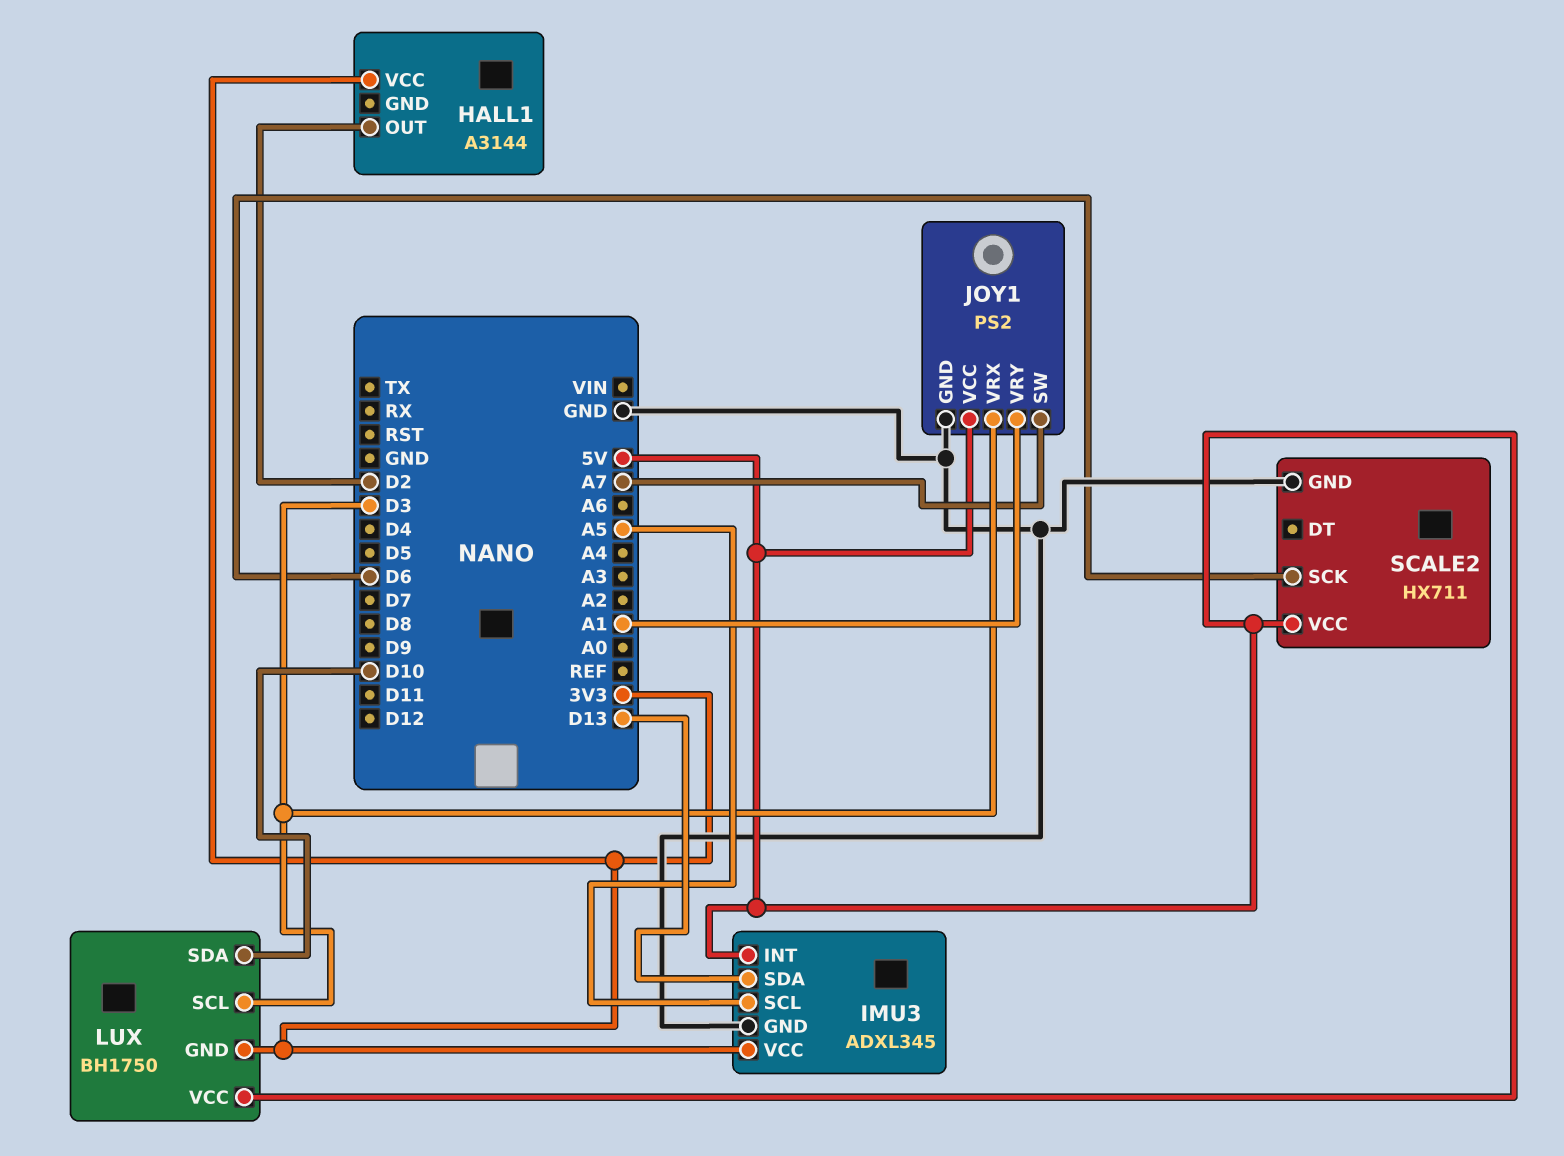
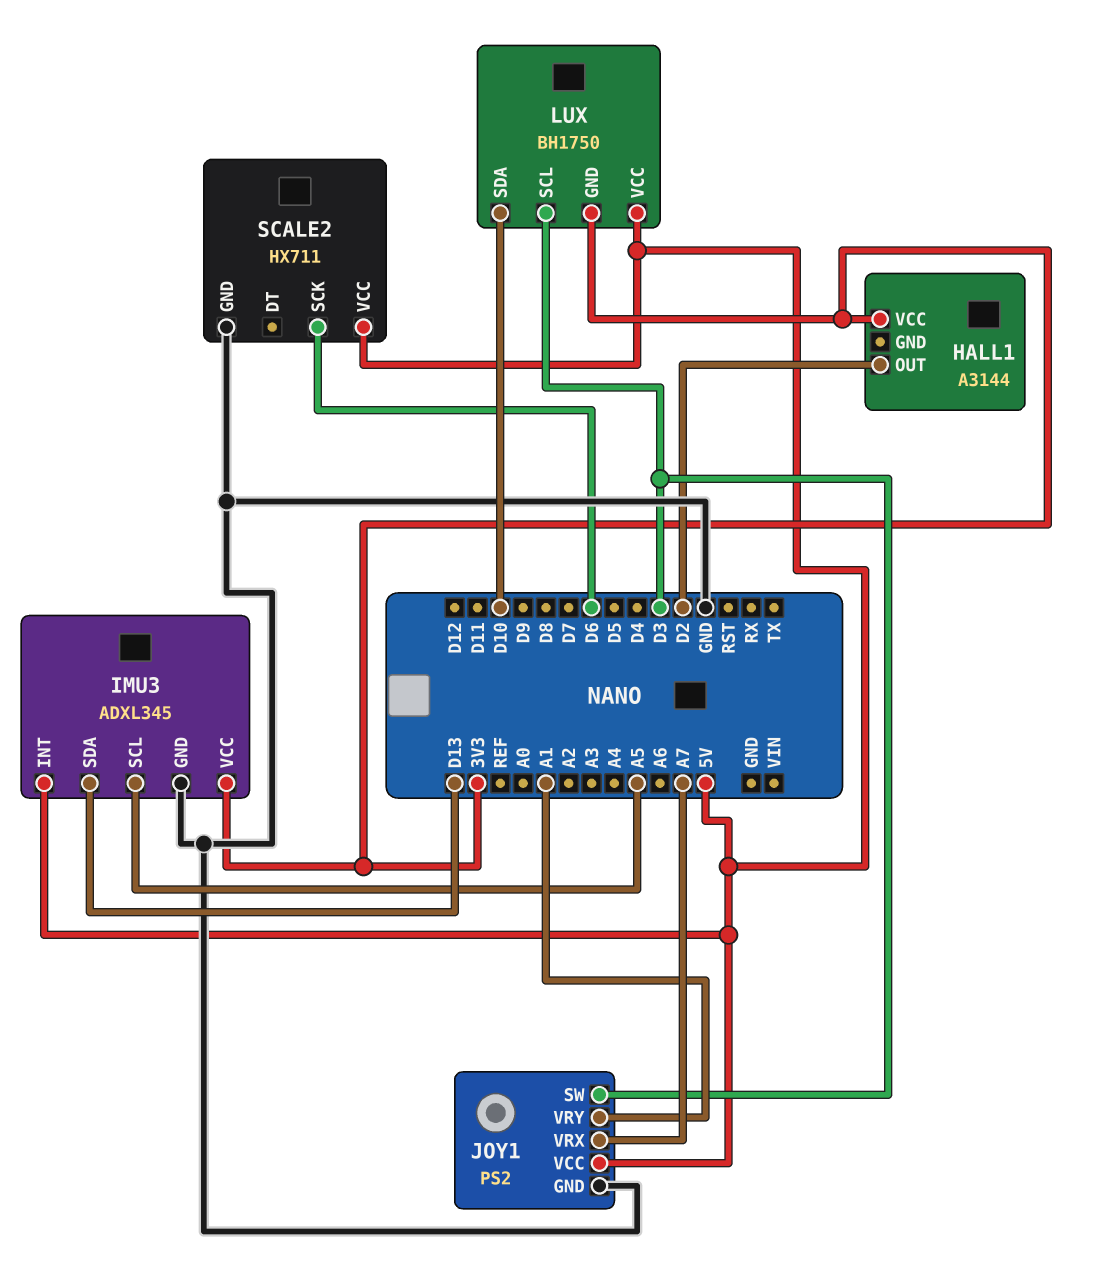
JOY1 pin SW: A7 -> D3
JOY1 pin VRX: D3 -> A7

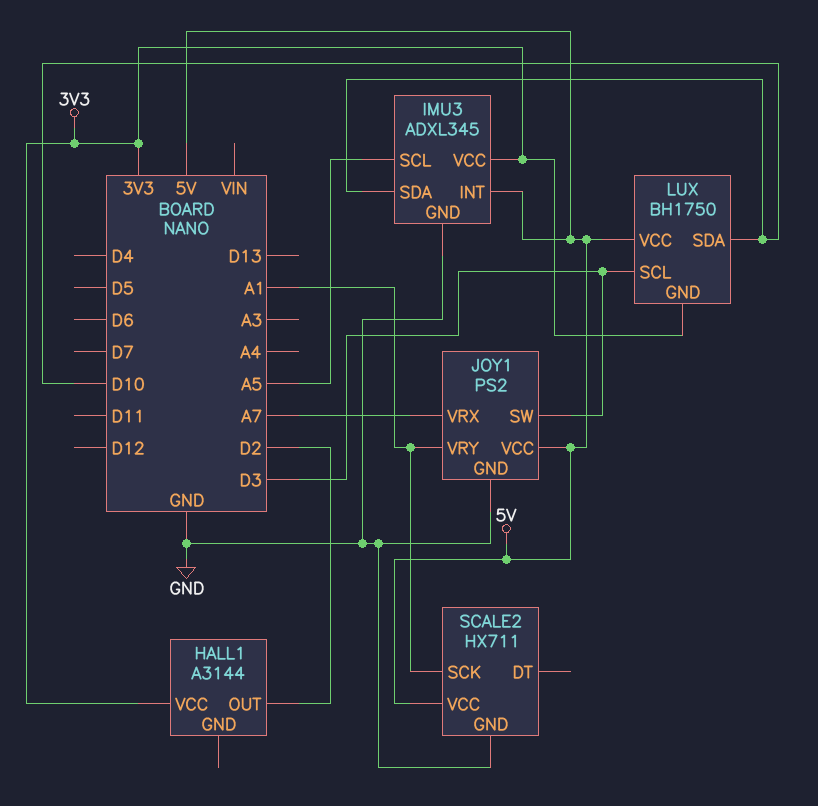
IMU3 pin SDA: D13 -> D10
SCALE2 pin SCK: D6 -> A1

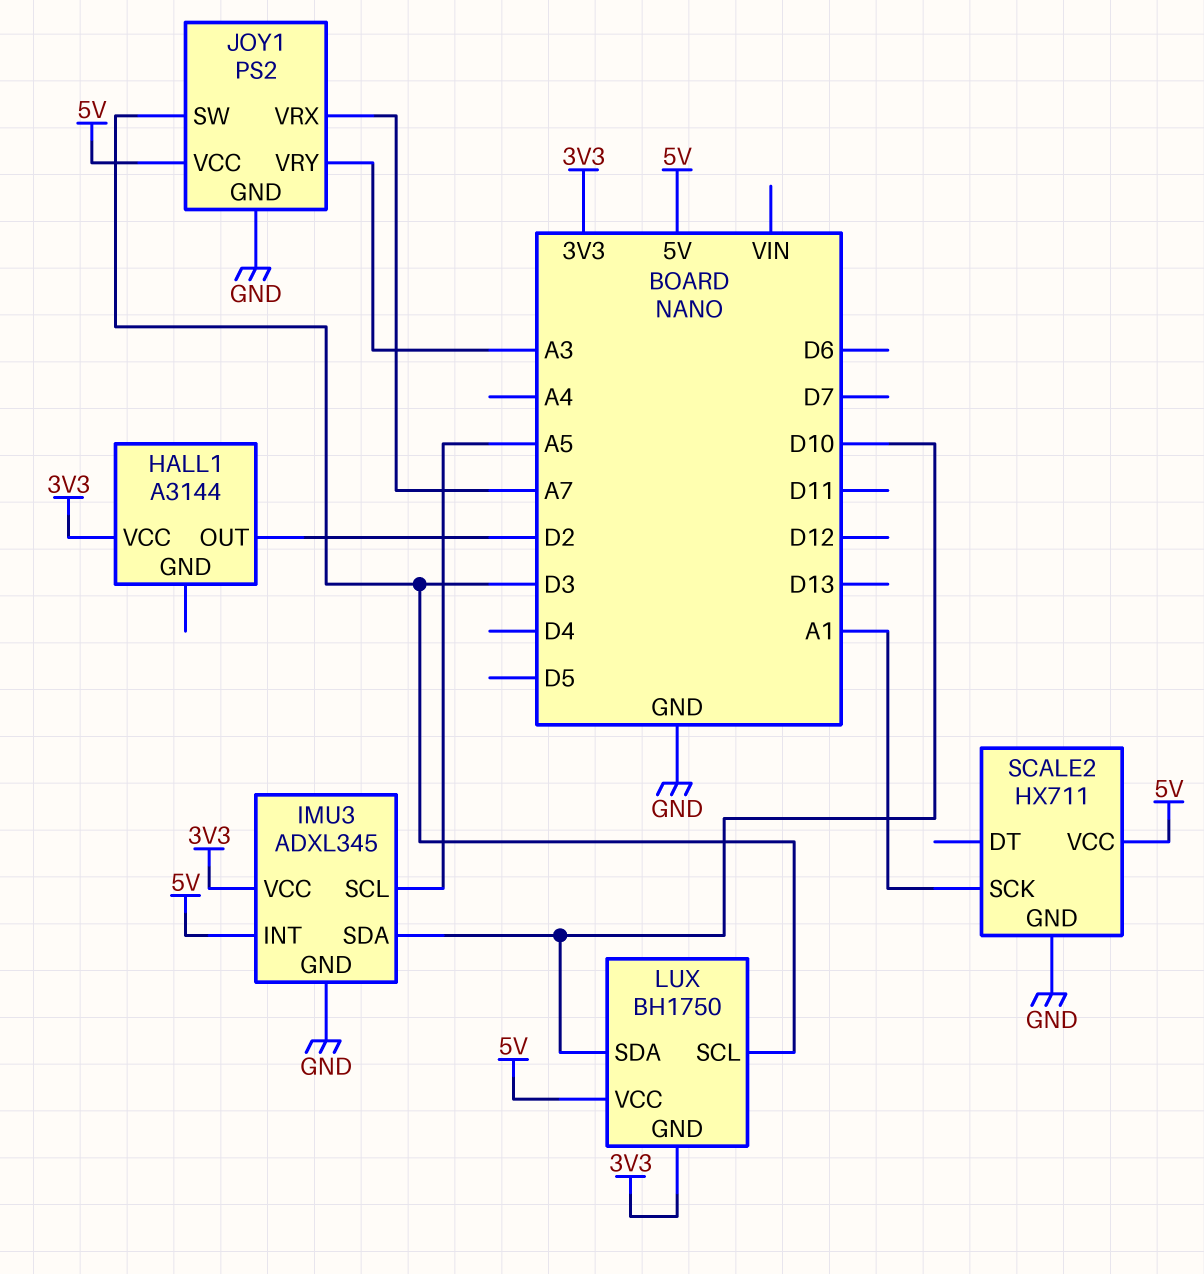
JOY1 pin VRY: A1 -> A3

